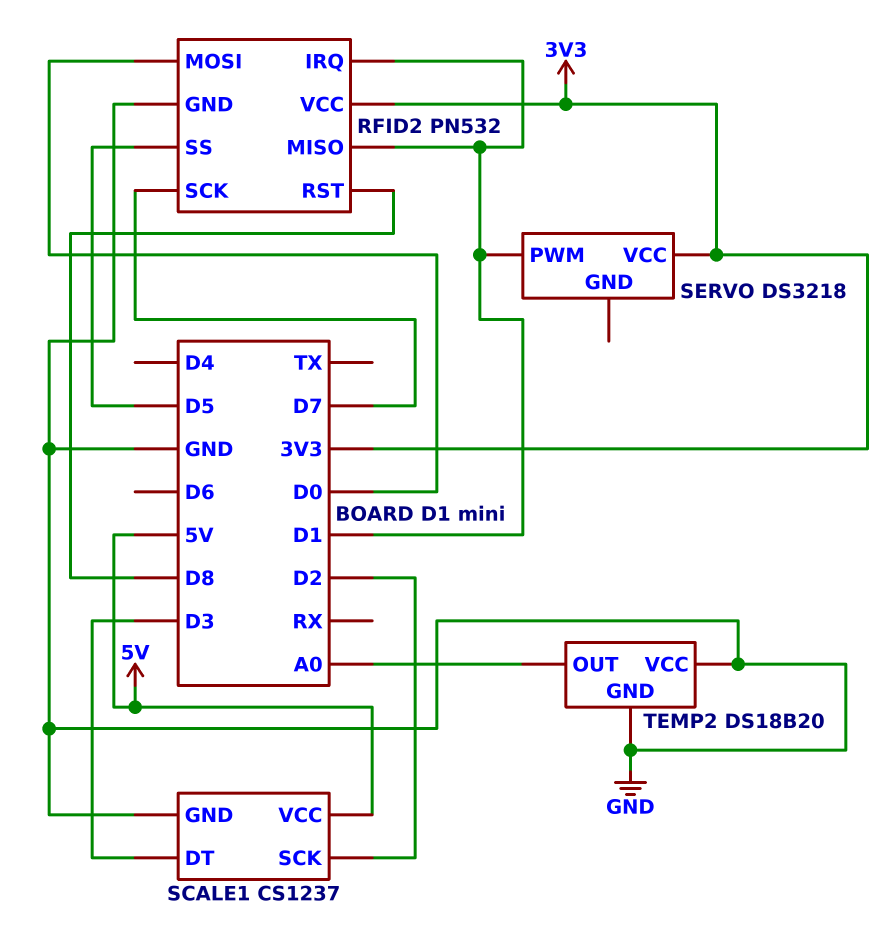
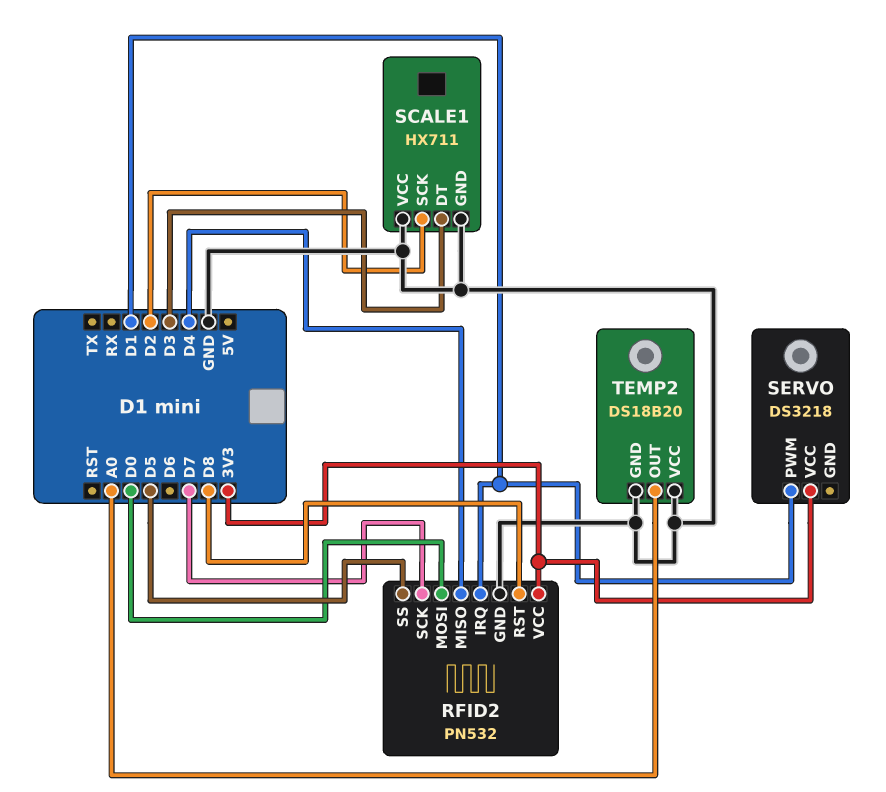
RFID2 pin MISO: D1 -> D4
SCALE1: CS1237 -> HX711
SCALE1 pin VCC: 5V -> GND

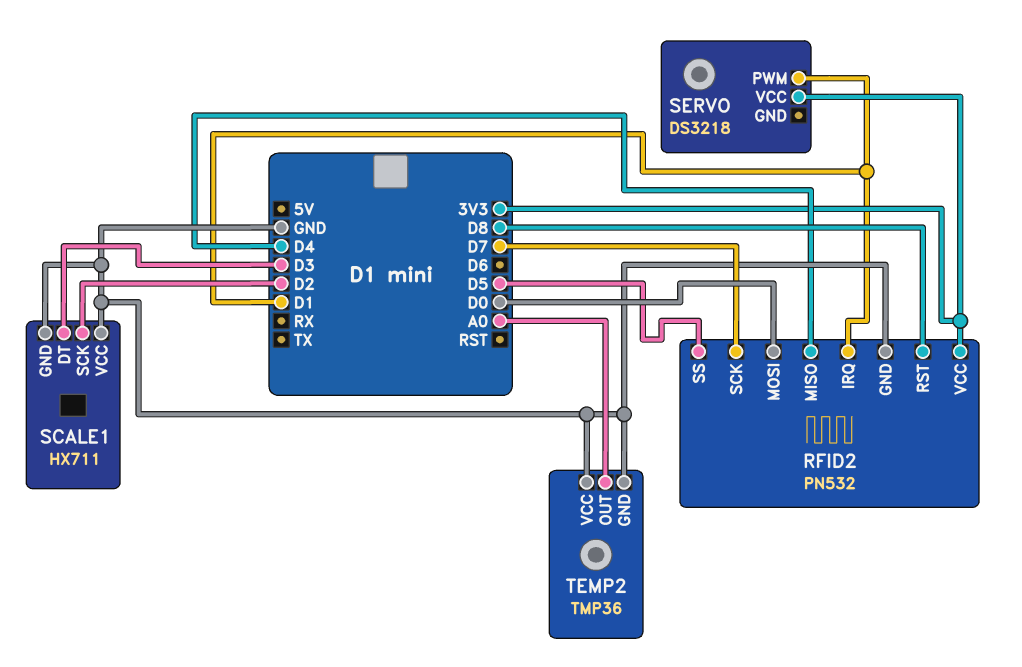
TEMP2: DS18B20 -> TMP36

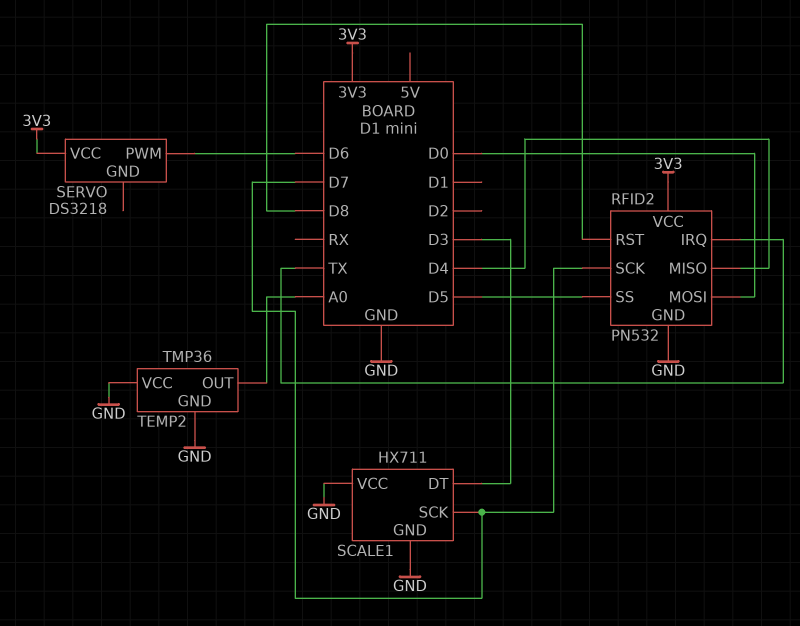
RFID2 pin IRQ: D1 -> TX
SCALE1 pin SCK: D2 -> D7
SERVO pin PWM: D1 -> D6

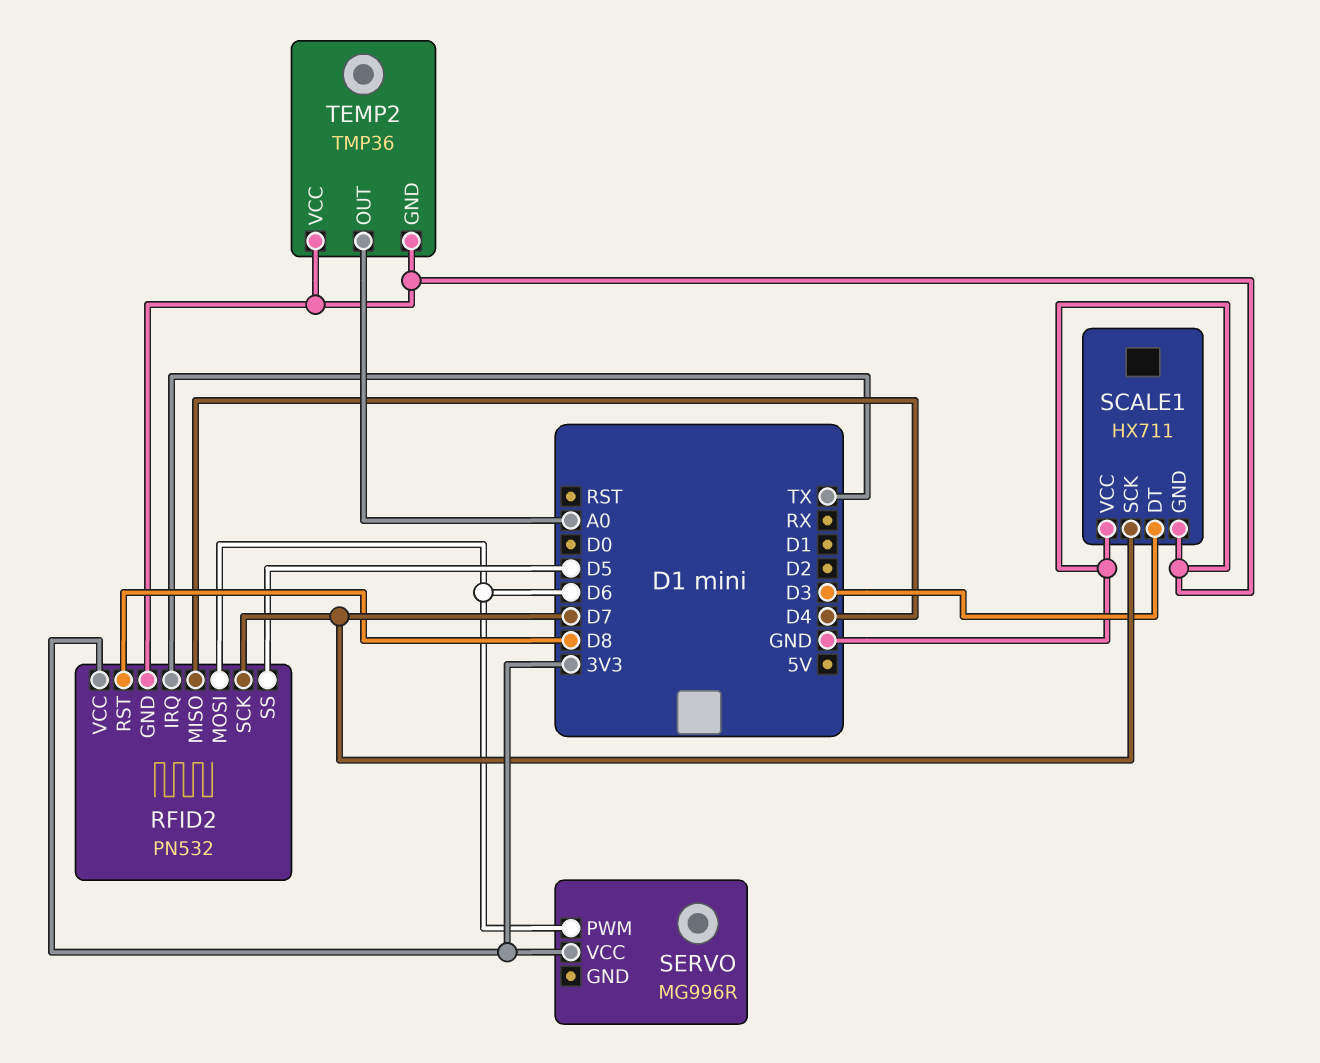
RFID2 pin MOSI: D0 -> D6
SERVO: DS3218 -> MG996R

